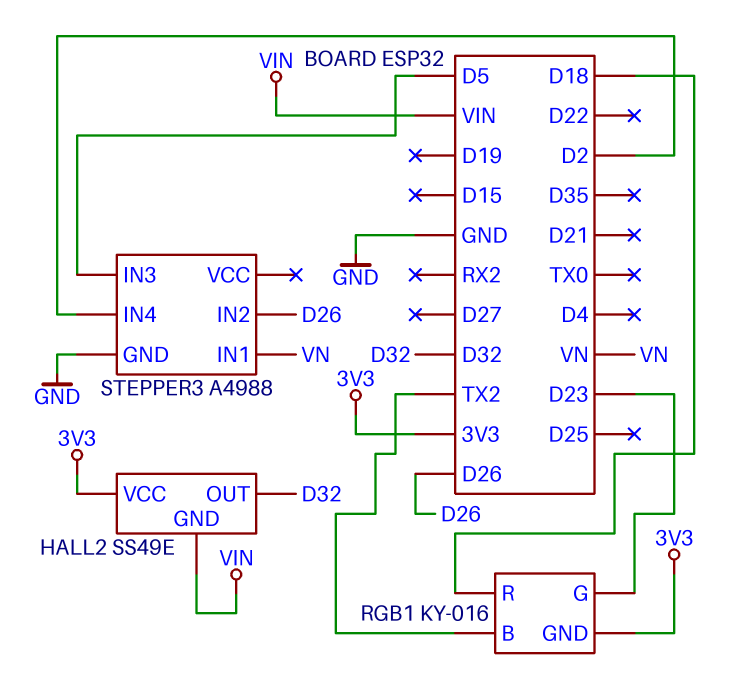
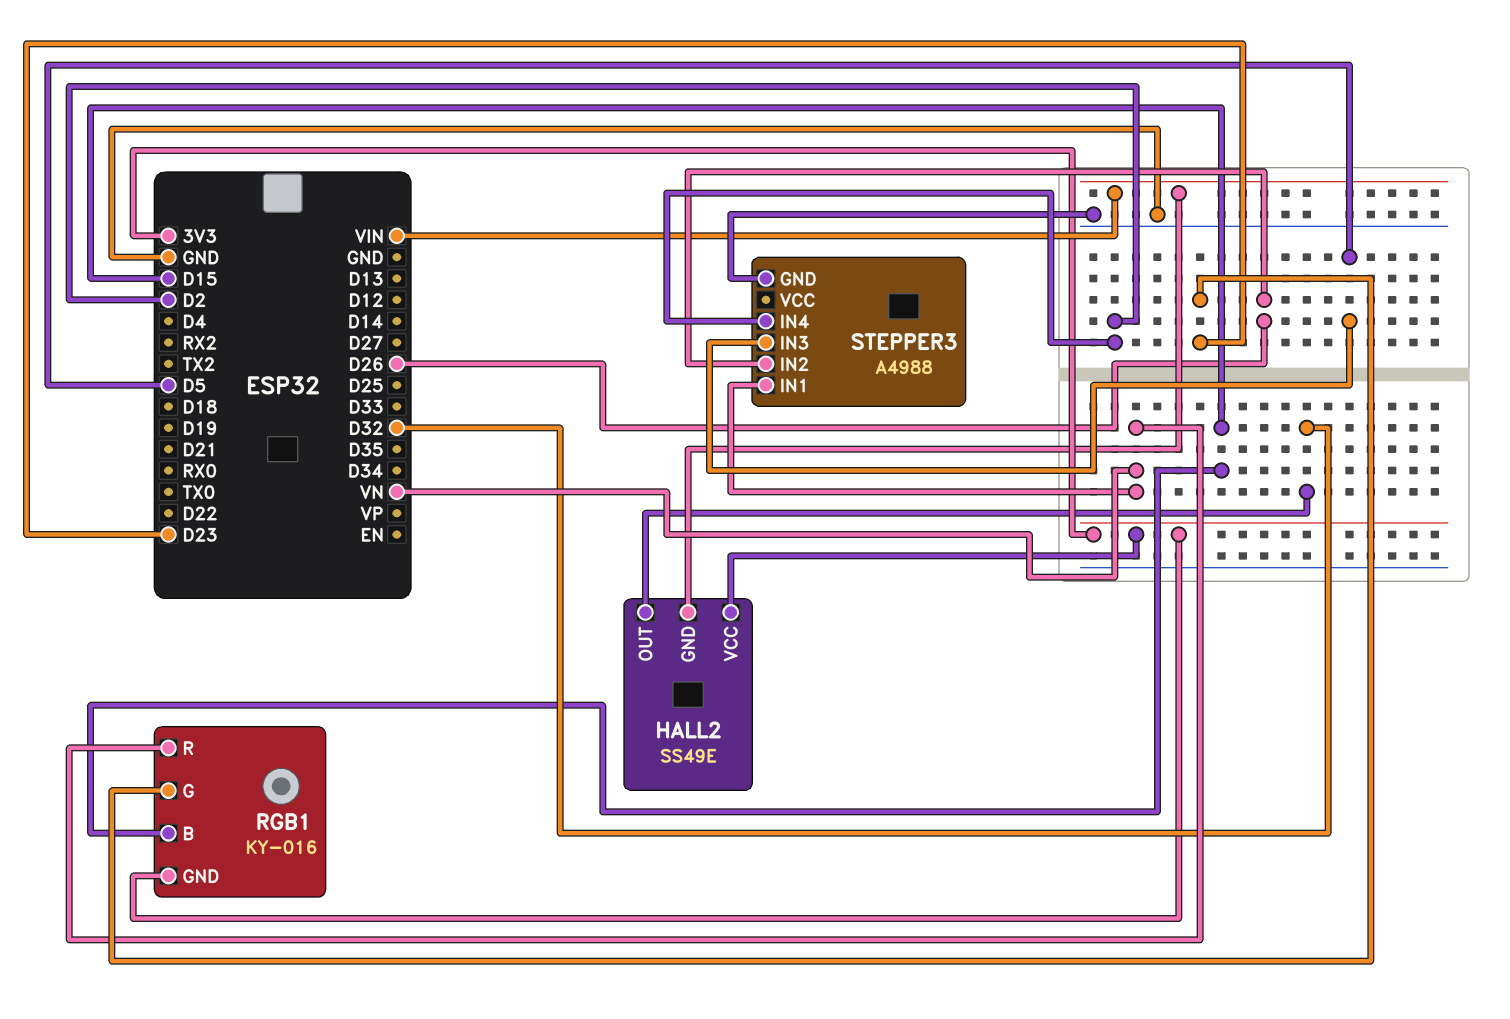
RGB1 pin B: TX2 -> D15
RGB1 pin R: D18 -> VN

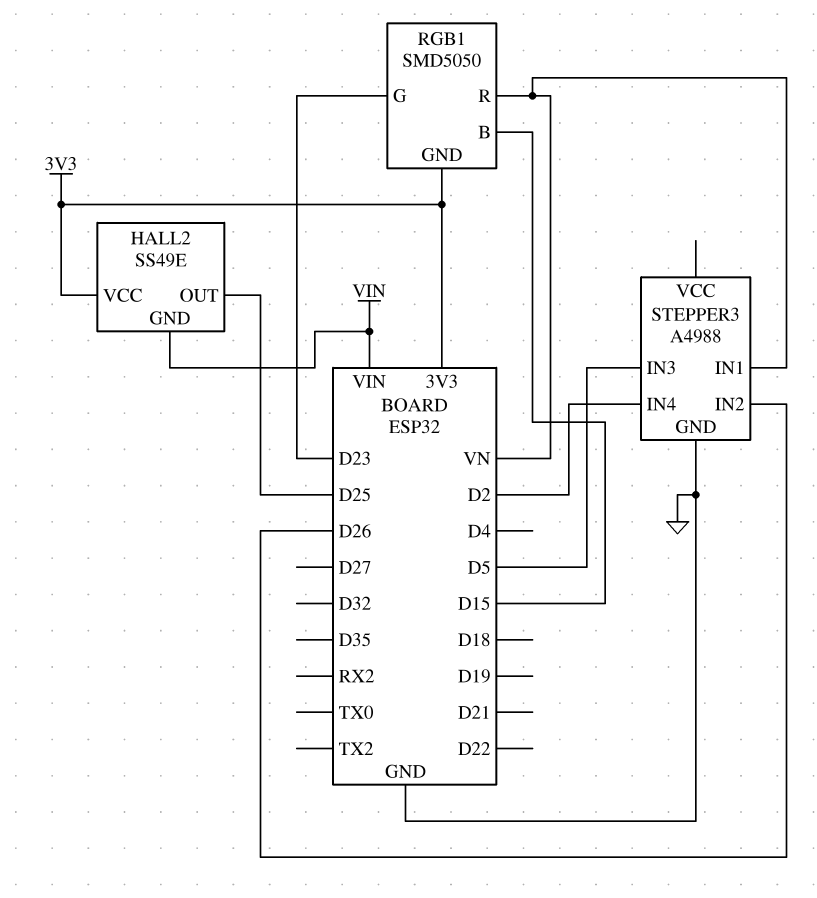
HALL2 pin OUT: D32 -> D25
RGB1: KY-016 -> SMD5050

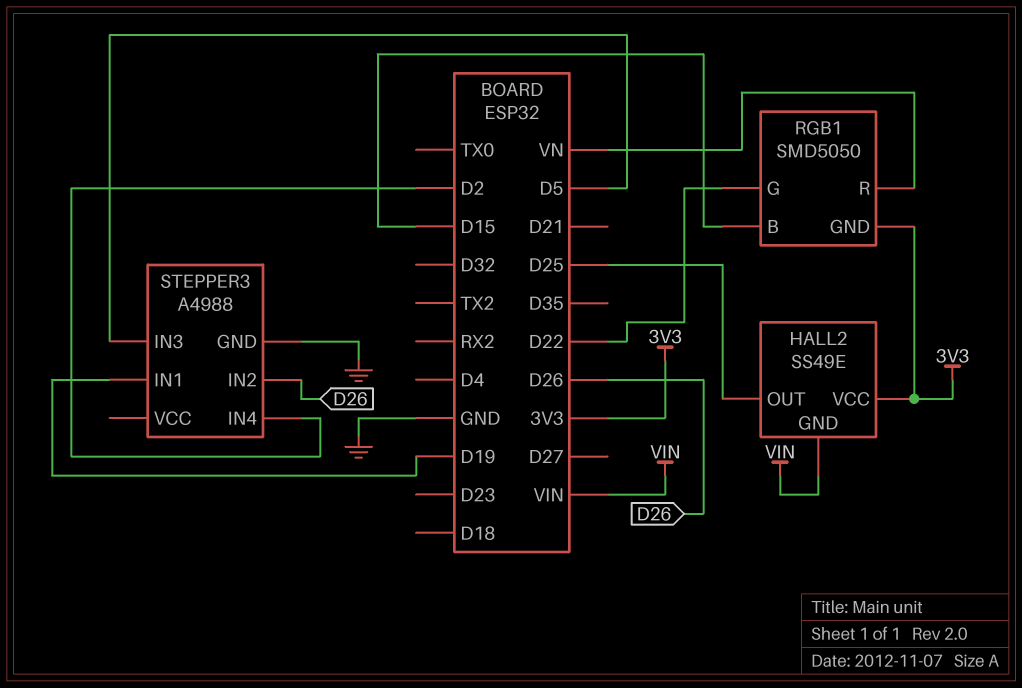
RGB1 pin G: D23 -> D22
STEPPER3 pin IN1: VN -> D19

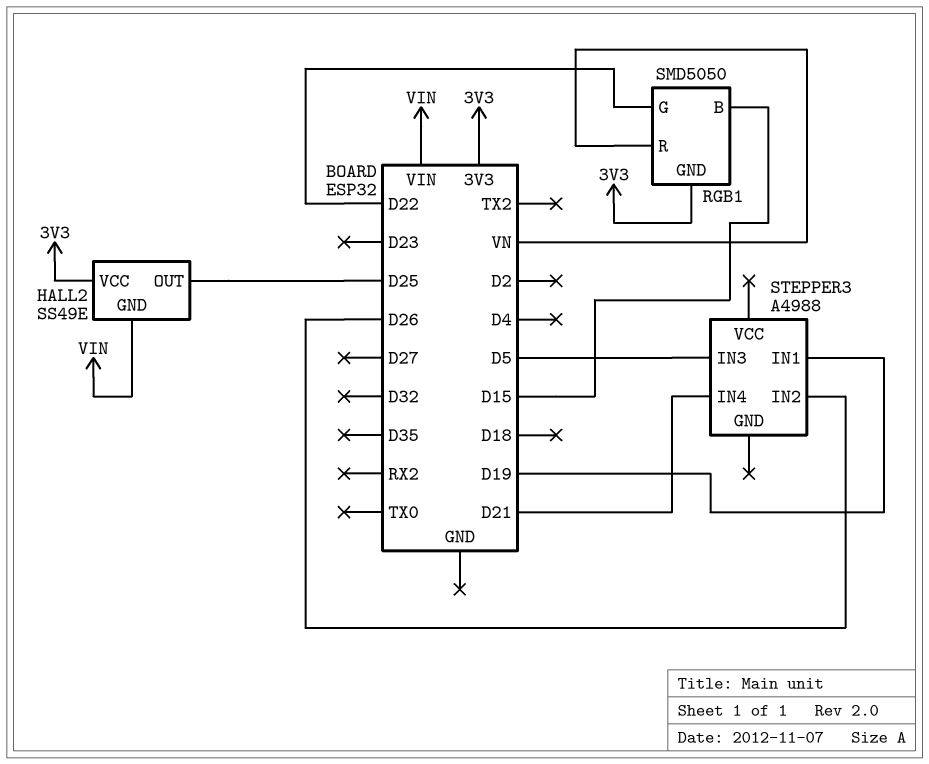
STEPPER3 pin GND: GND -> none
STEPPER3 pin IN4: D2 -> D21

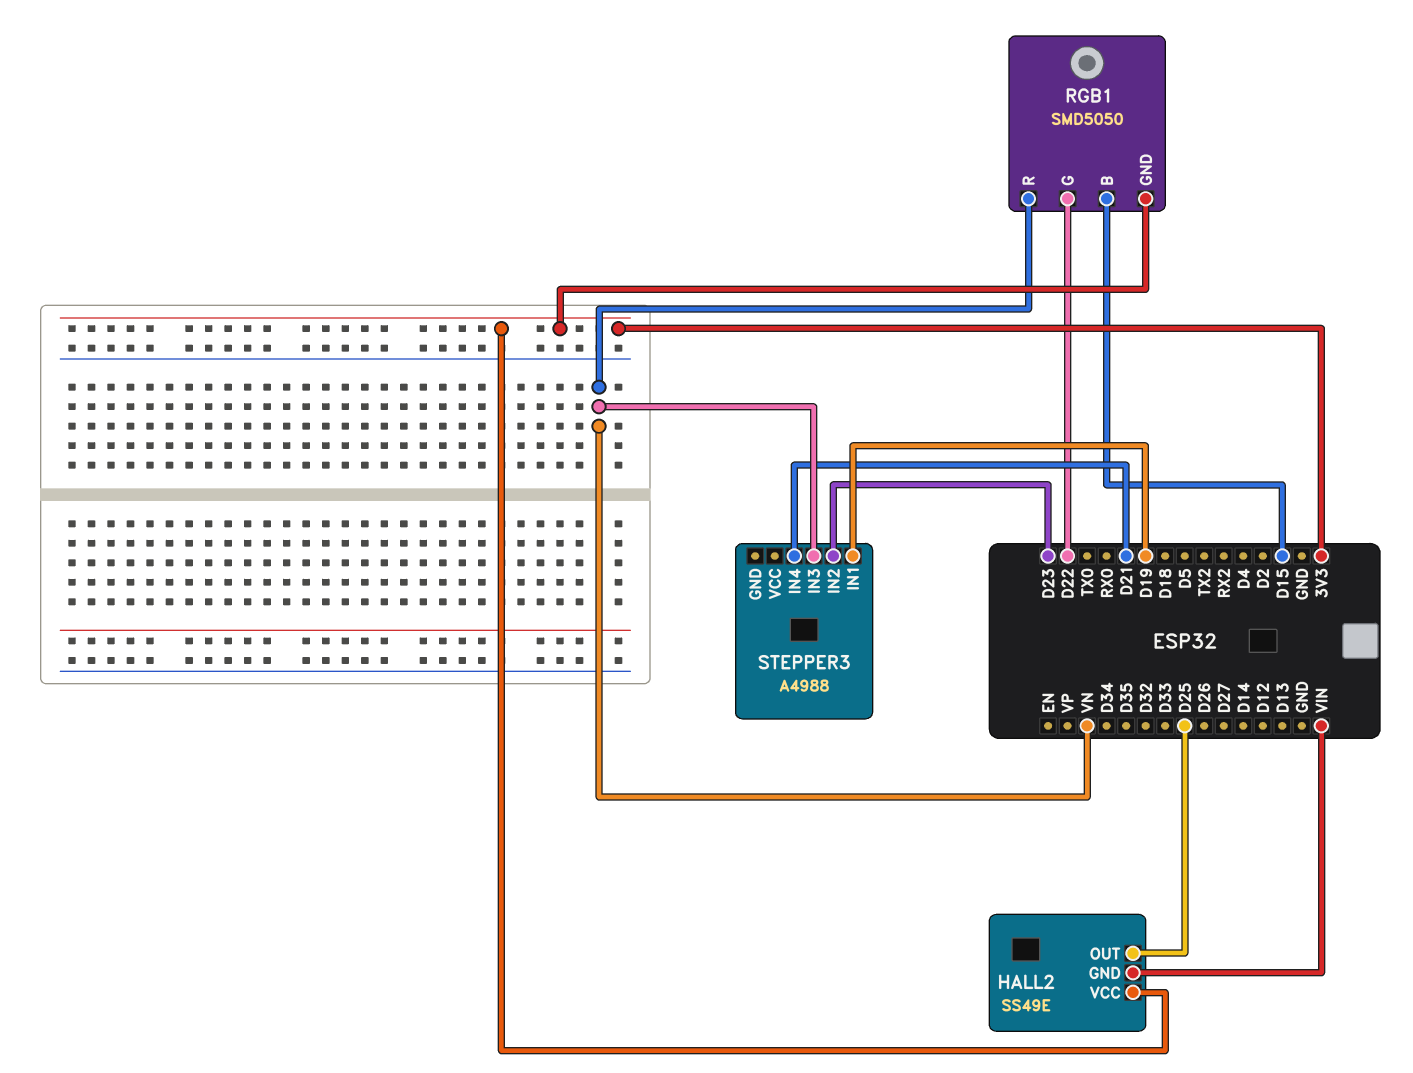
STEPPER3 pin IN2: D26 -> D23
STEPPER3 pin IN3: D5 -> VN

